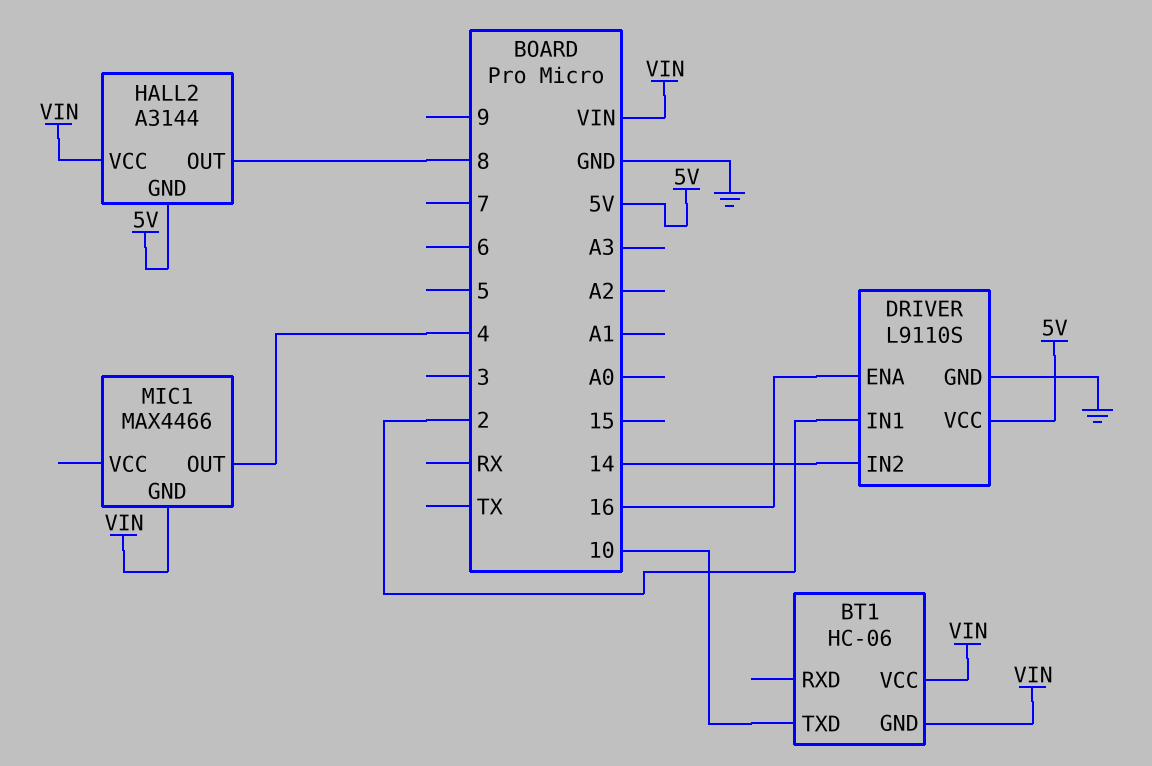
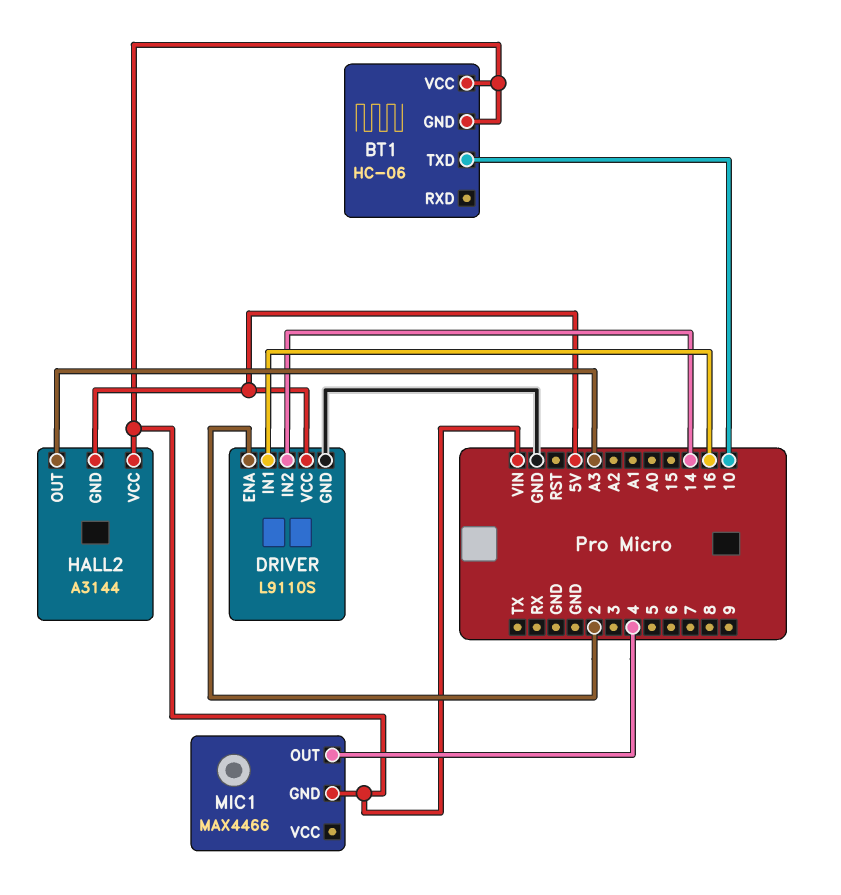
DRIVER pin ENA: 16 -> 2
DRIVER pin IN1: 2 -> 16
HALL2 pin OUT: 8 -> A3

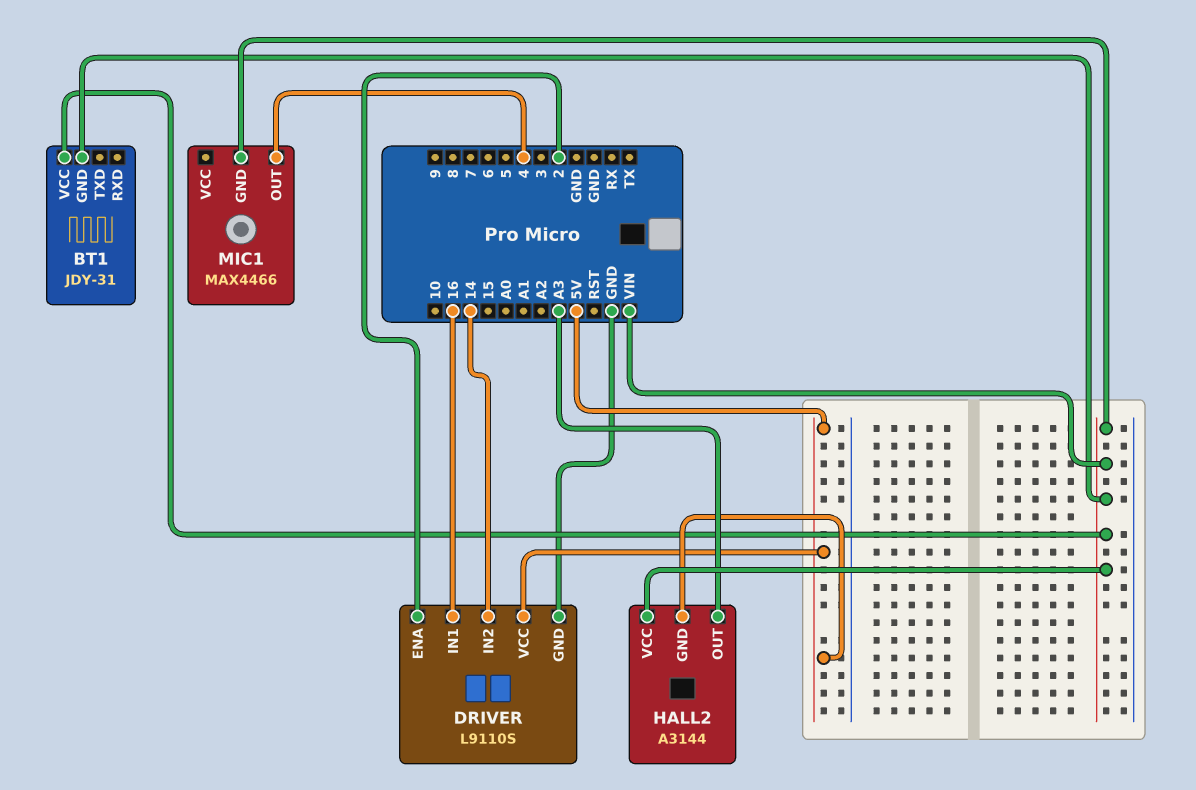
BT1: HC-06 -> JDY-31
BT1 pin TXD: 10 -> none

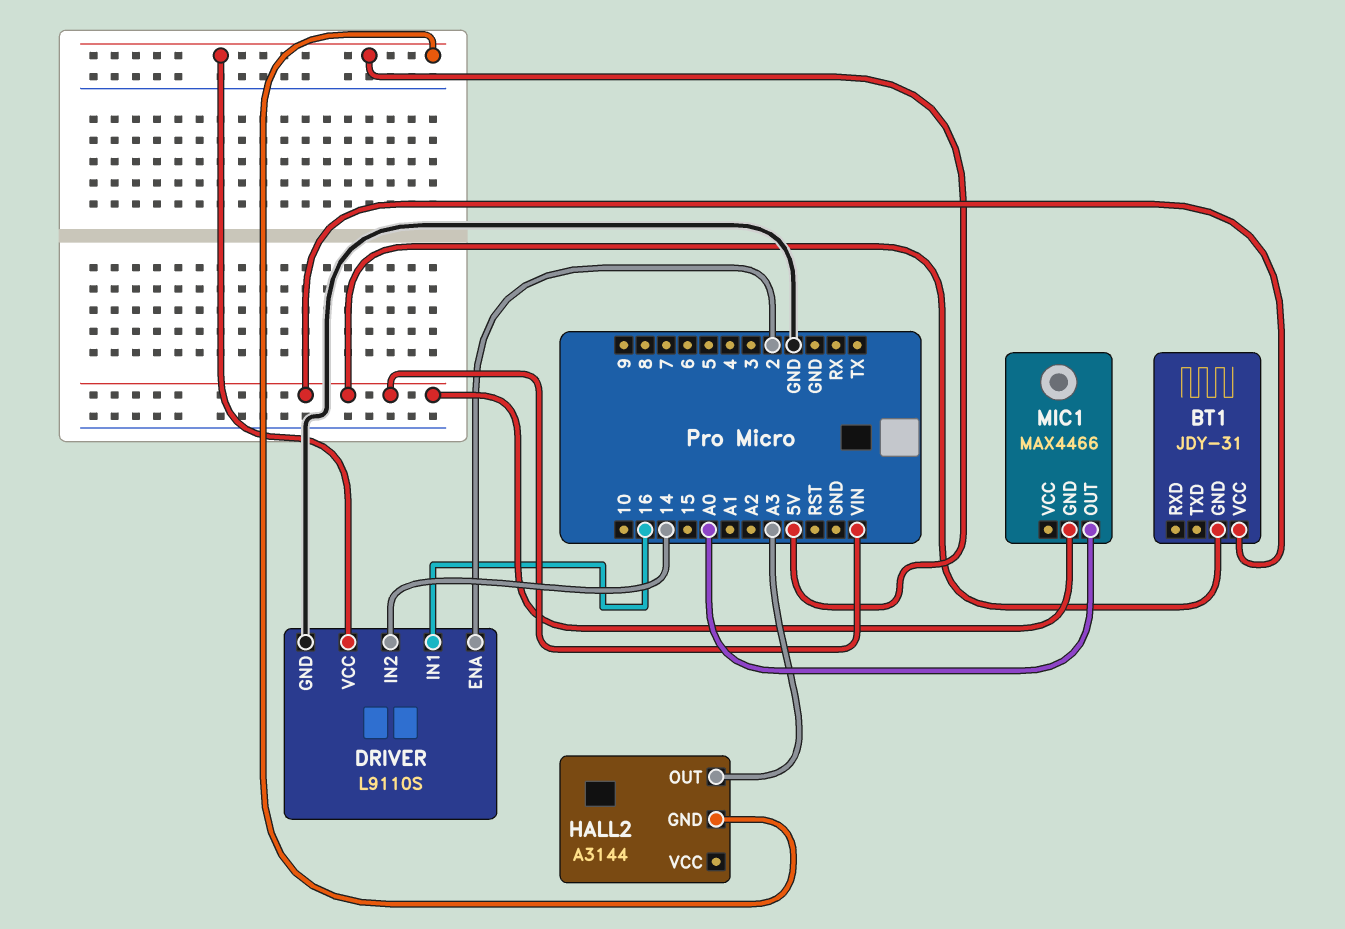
HALL2 pin VCC: VIN -> none
MIC1 pin OUT: 4 -> A0

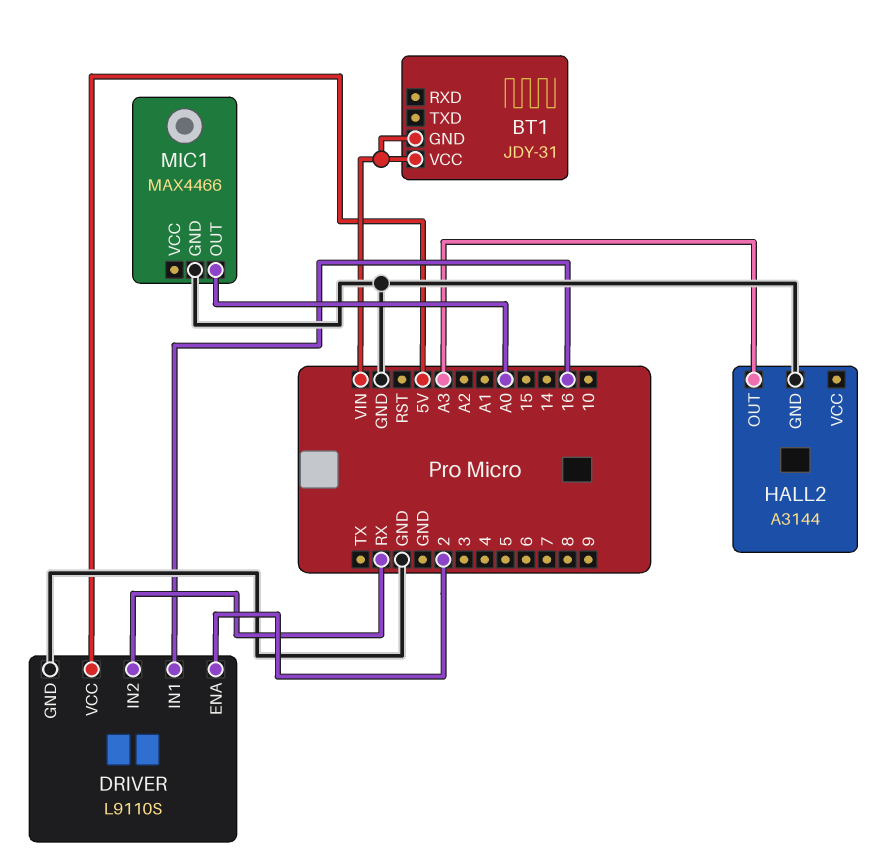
DRIVER pin IN2: 14 -> RX
HALL2 pin GND: 5V -> GND
MIC1 pin GND: VIN -> GND

